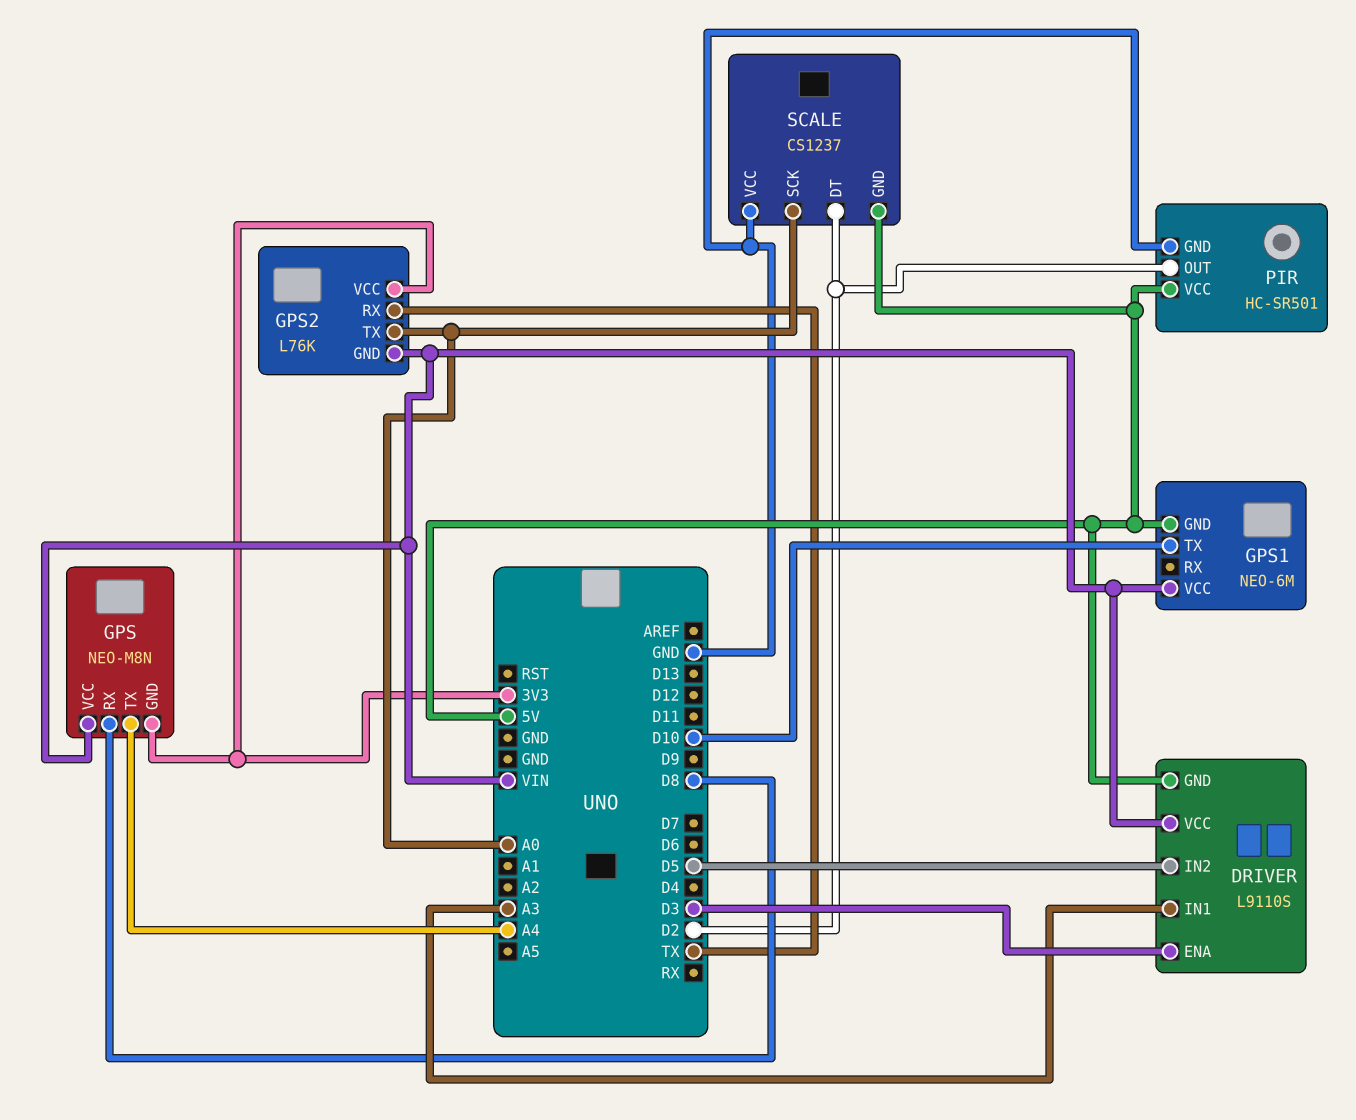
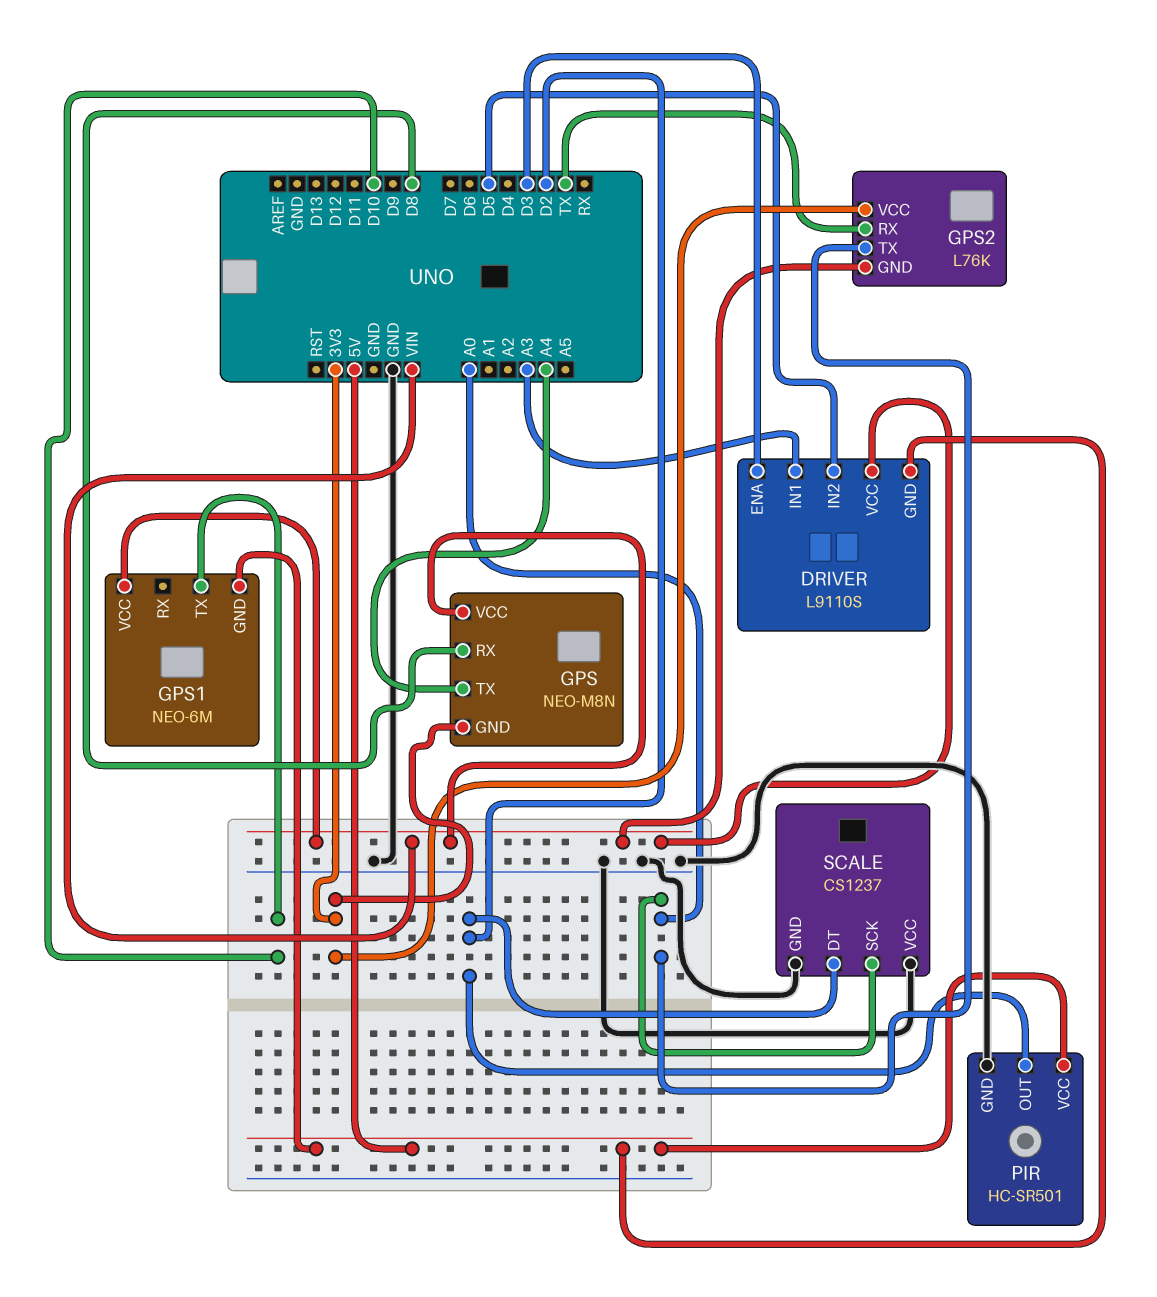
SCALE pin GND: 5V -> GND

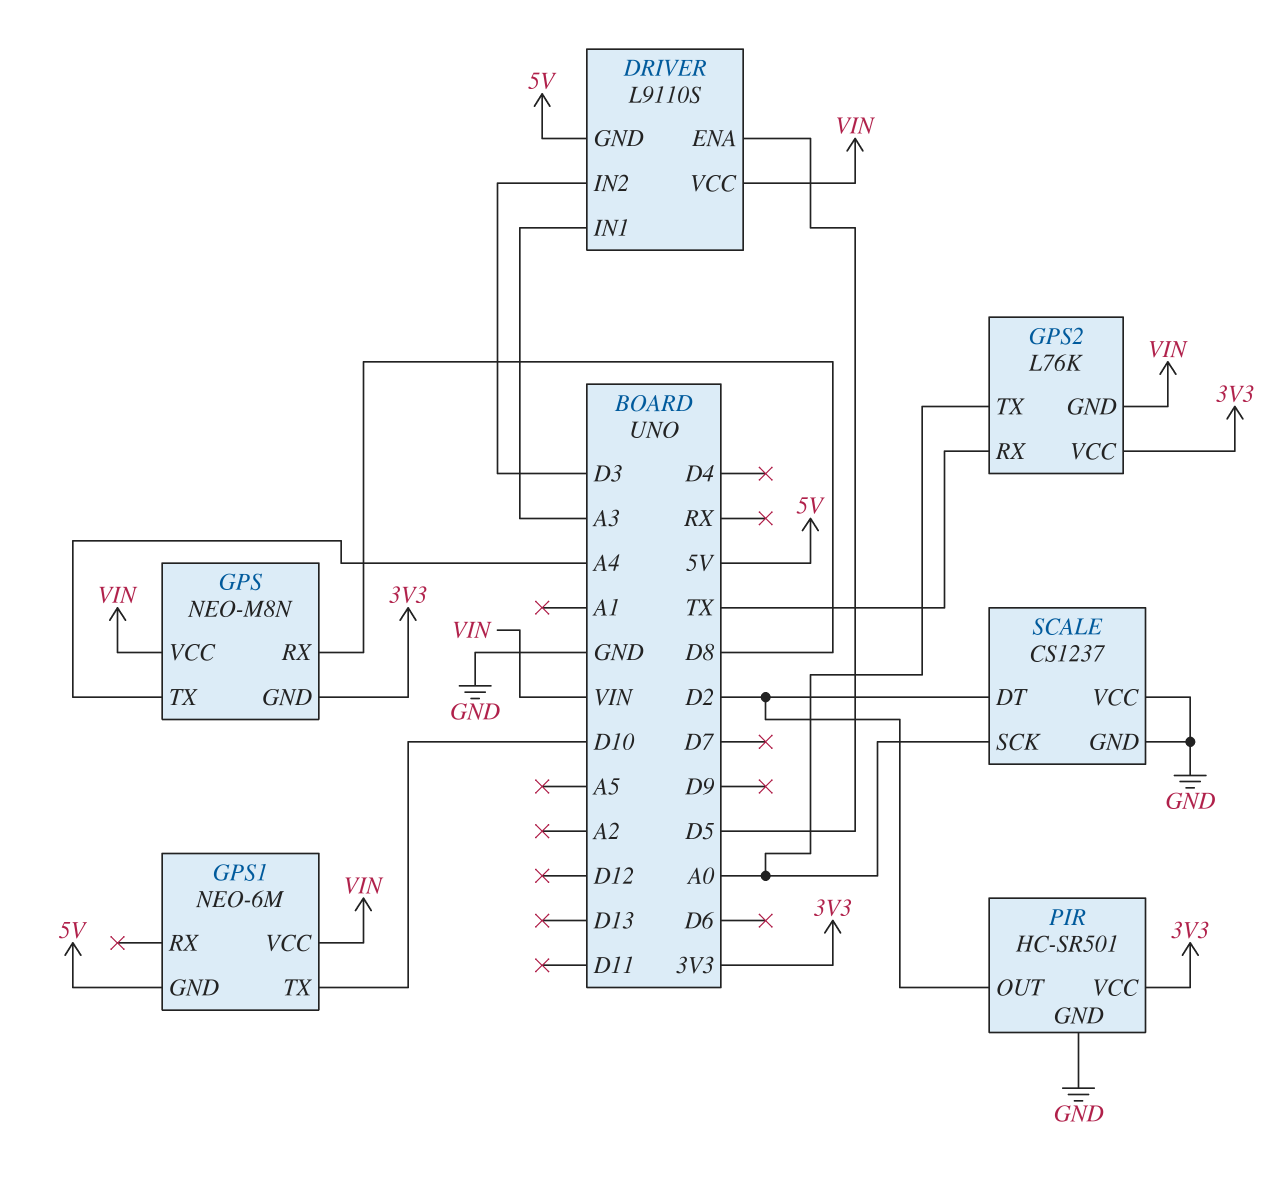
DRIVER pin ENA: D3 -> D5
DRIVER pin IN2: D5 -> D3
PIR pin VCC: 5V -> 3V3

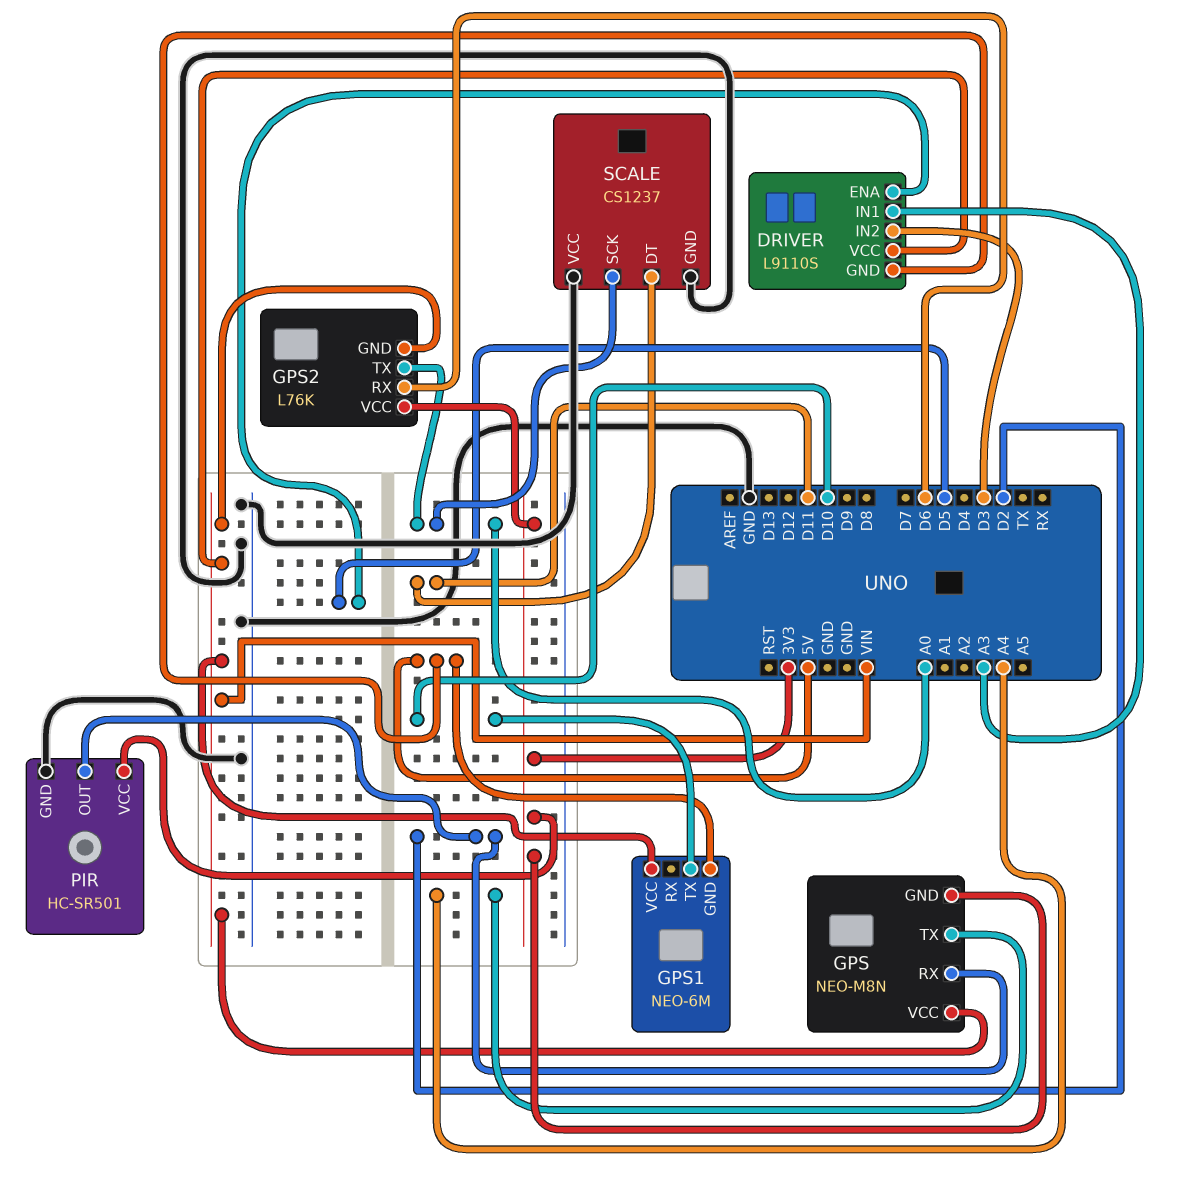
GPS pin RX: D8 -> D2
GPS2 pin RX: TX -> D6
SCALE pin DT: D2 -> D11

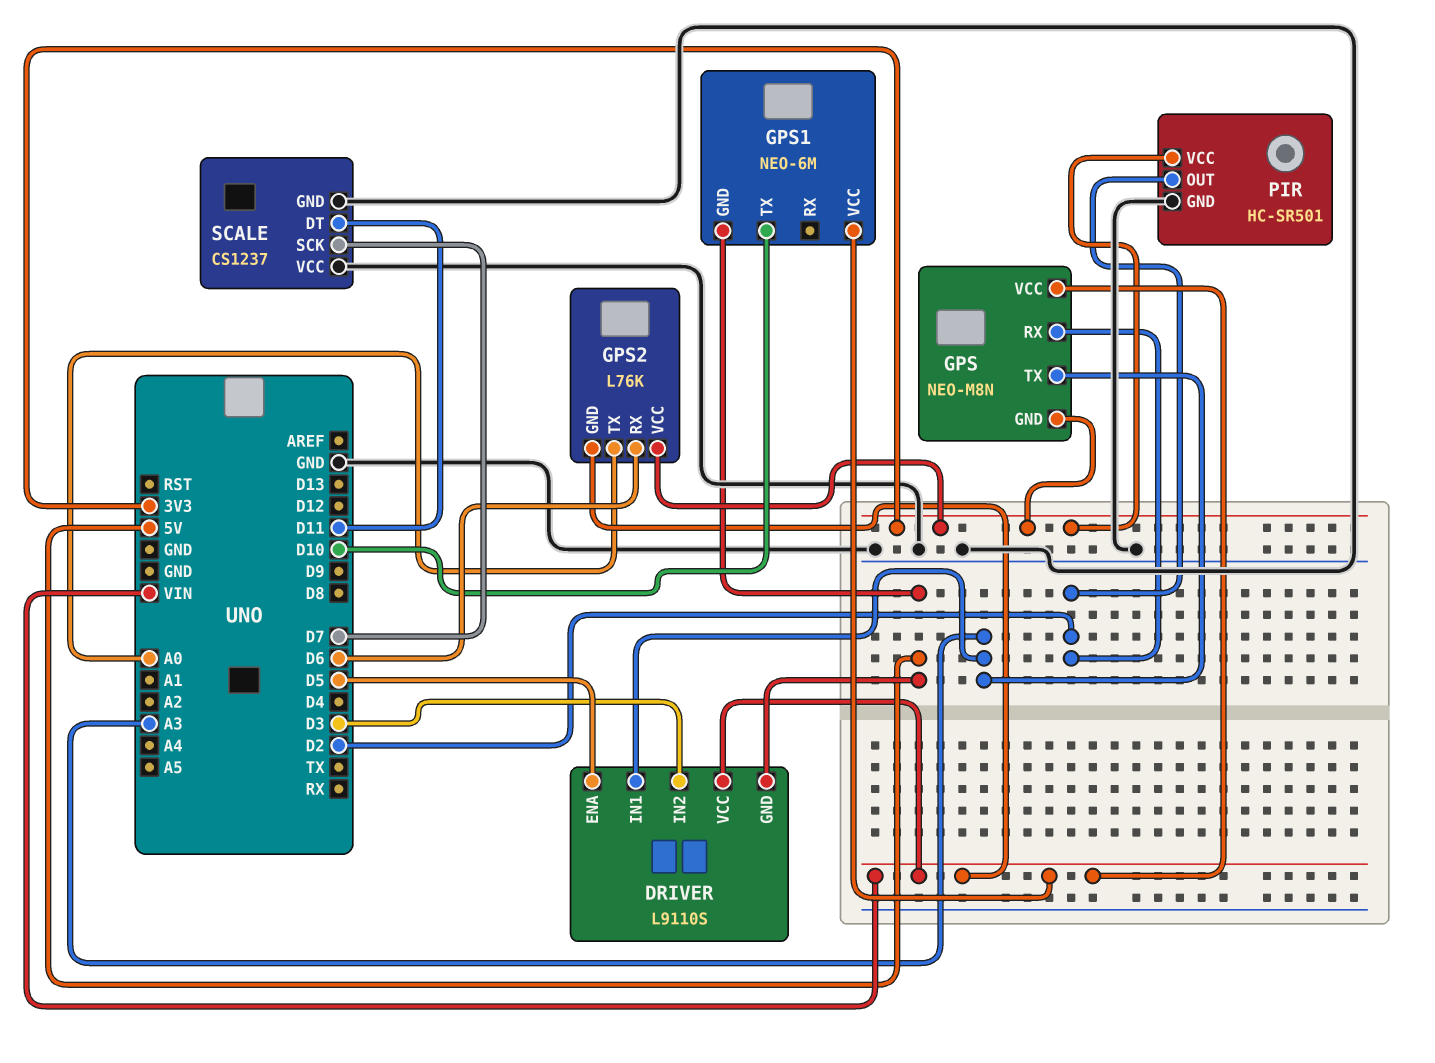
GPS pin TX: A4 -> A3
SCALE pin SCK: A0 -> D7

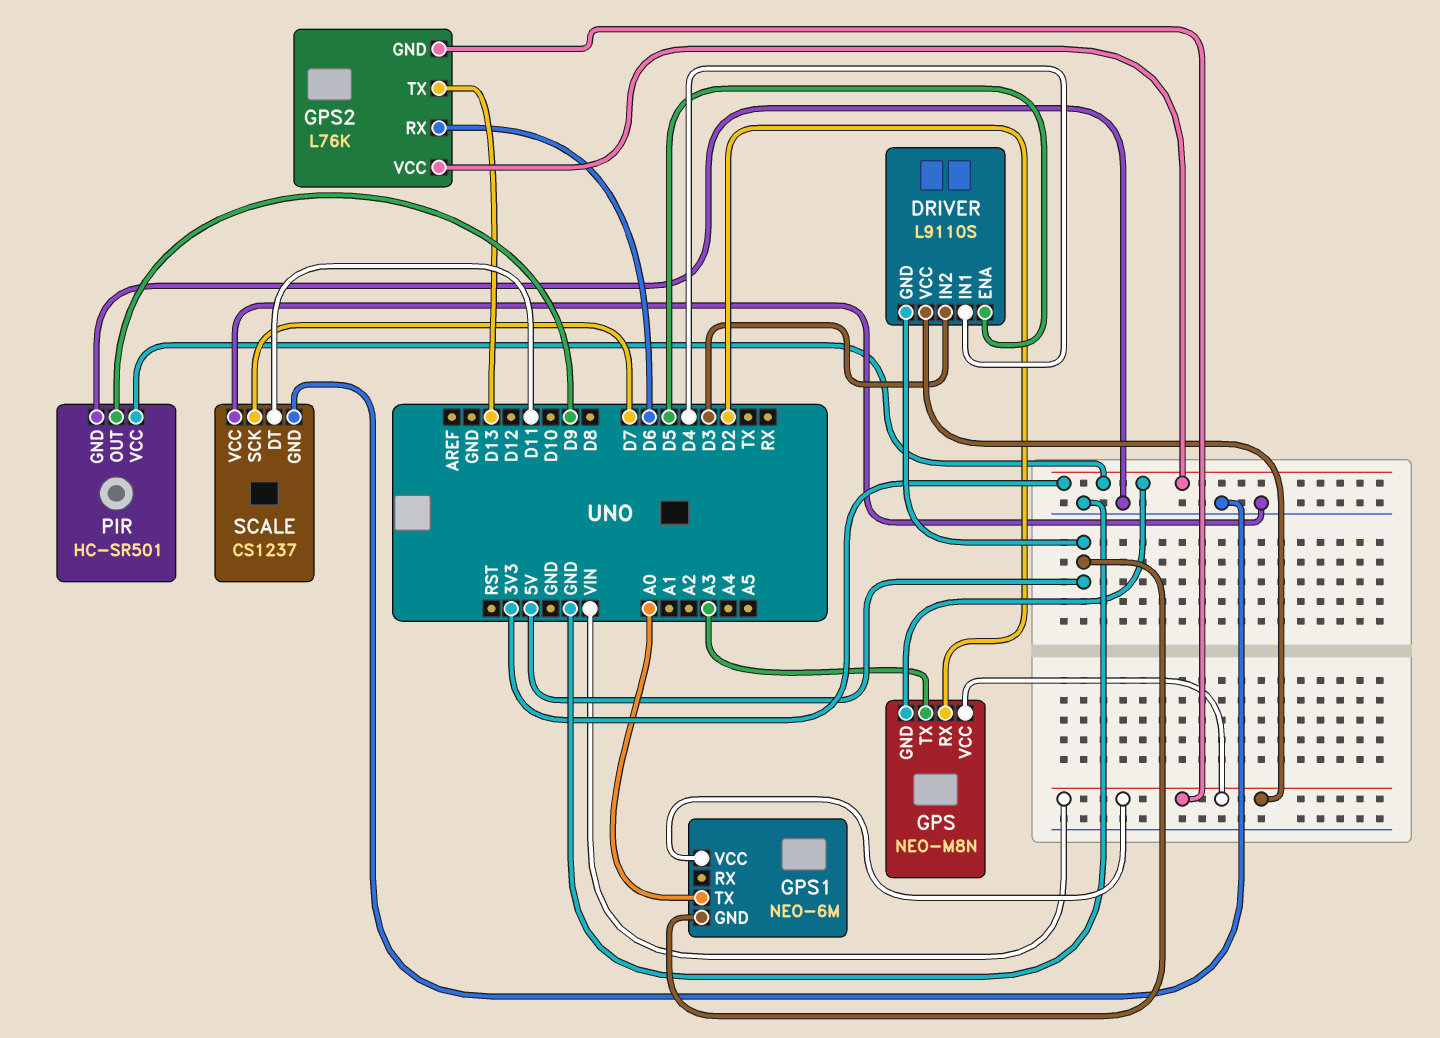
DRIVER pin IN1: A3 -> D4
GPS1 pin TX: D10 -> A0
GPS2 pin TX: A0 -> D13
PIR pin OUT: D2 -> D9

